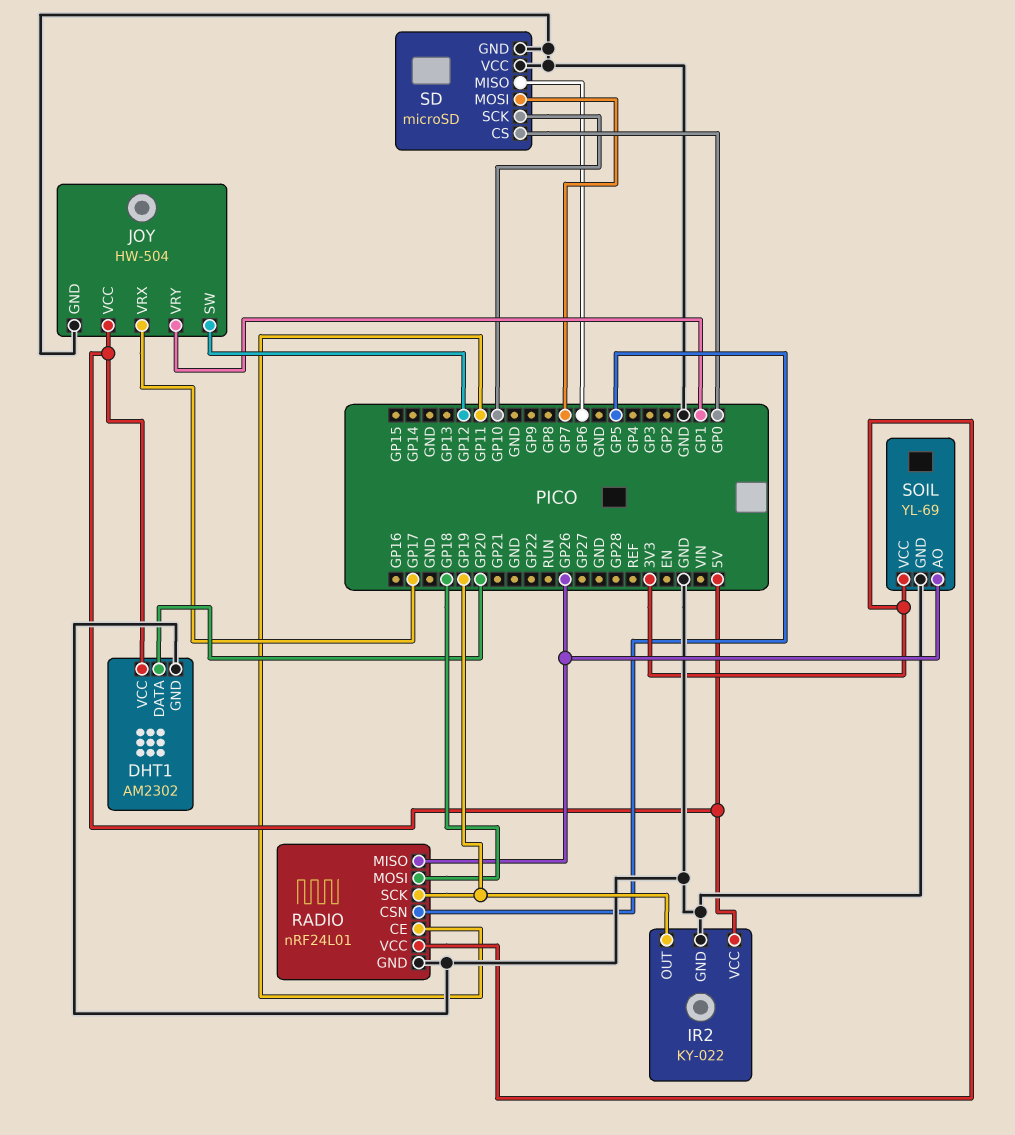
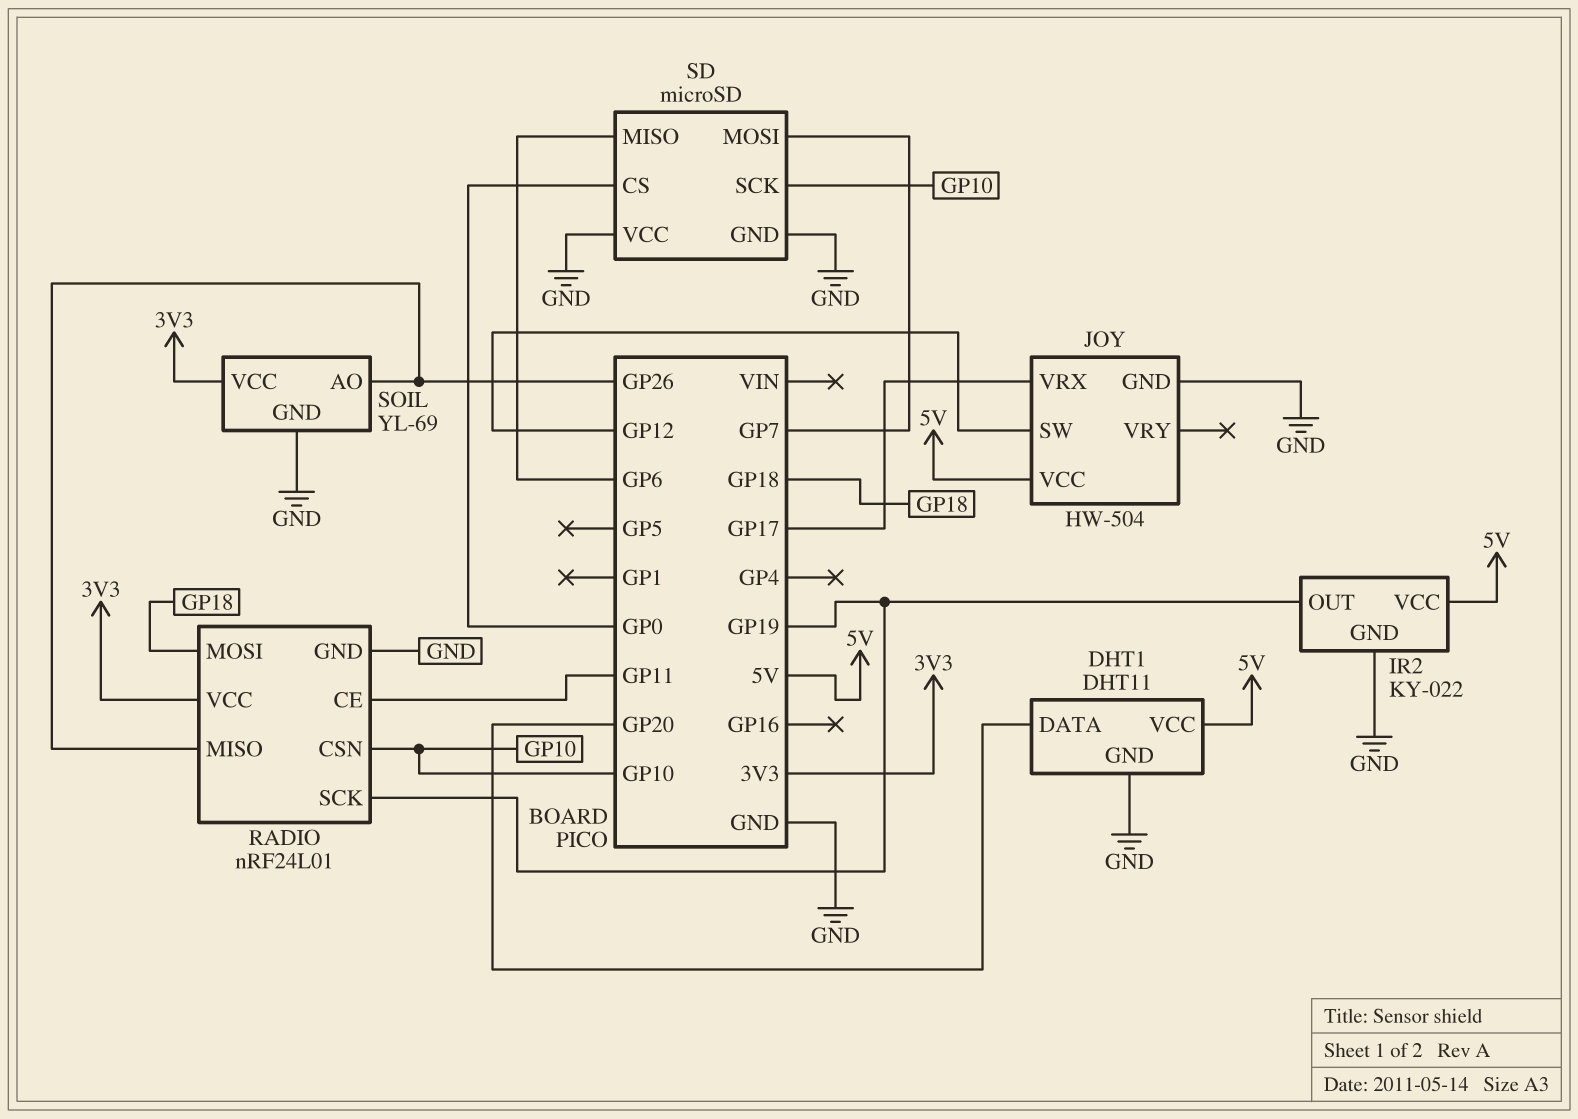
DHT1: AM2302 -> DHT11
JOY pin VRY: GP1 -> none
RADIO pin CSN: GP5 -> GP10

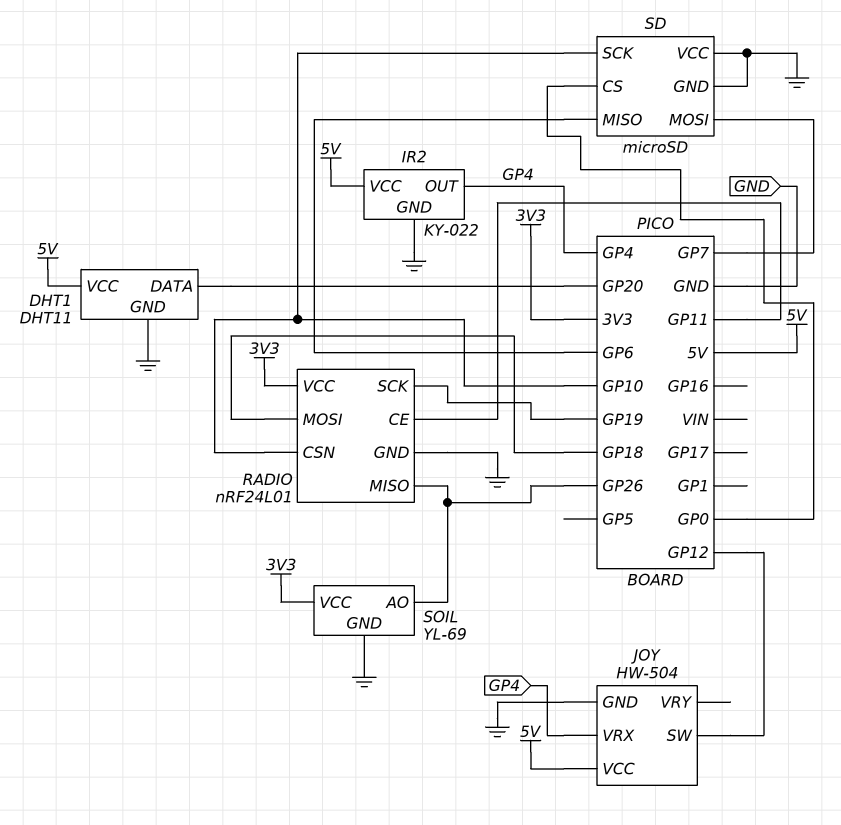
IR2 pin OUT: GP19 -> GP4
JOY pin VRX: GP17 -> GP4

